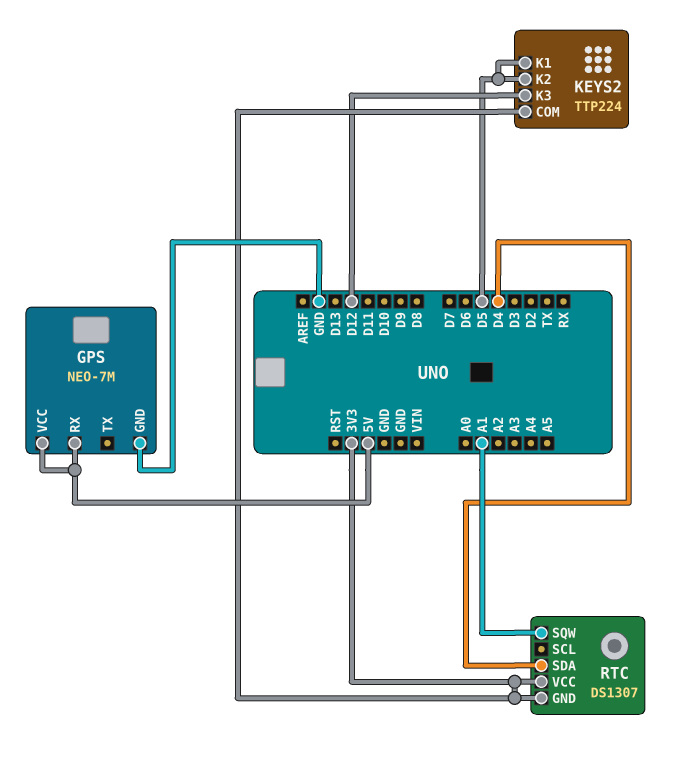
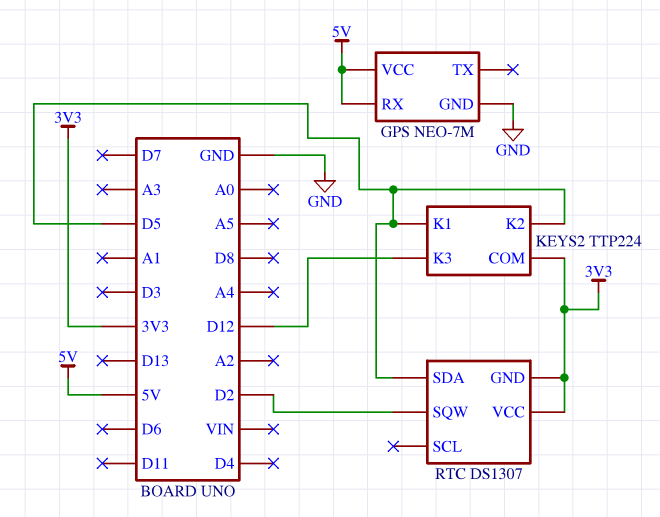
RTC pin SDA: D4 -> D5
RTC pin SQW: A1 -> D2

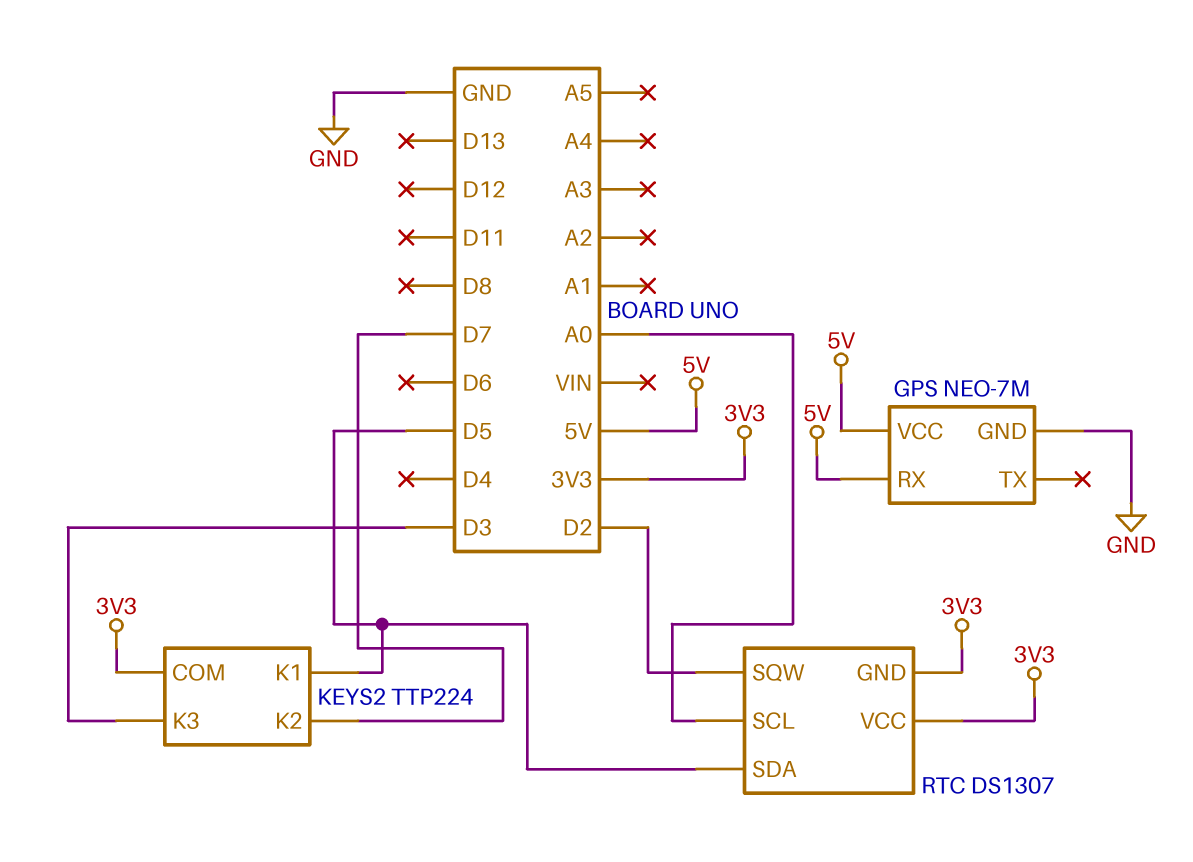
KEYS2 pin K2: D5 -> D7
KEYS2 pin K3: D12 -> D3
RTC pin SCL: none -> A0

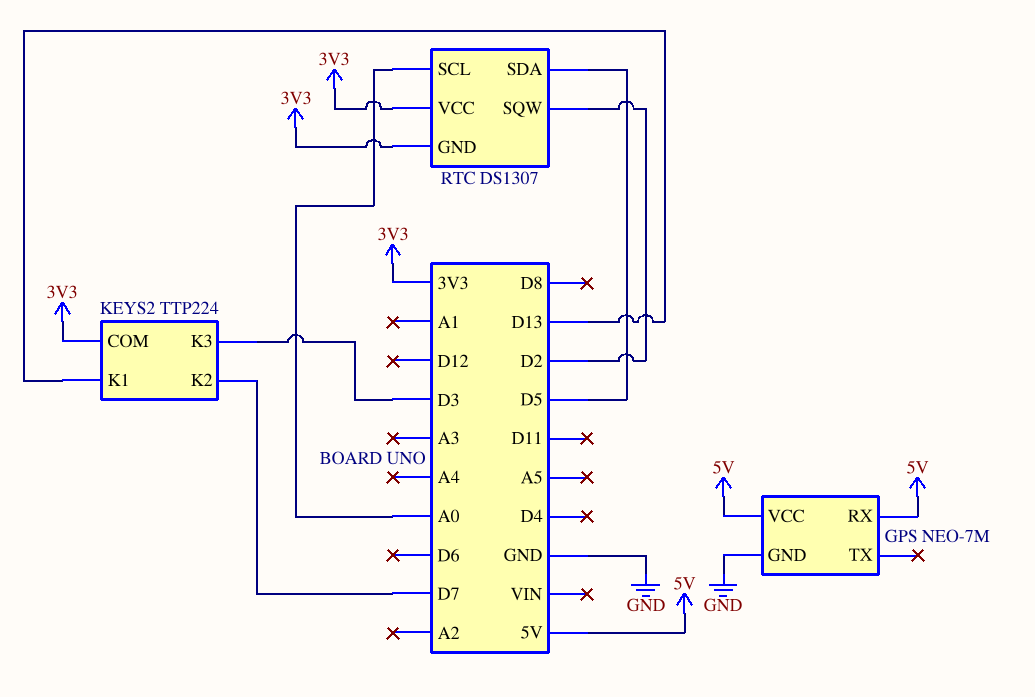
KEYS2 pin K1: D5 -> D13

